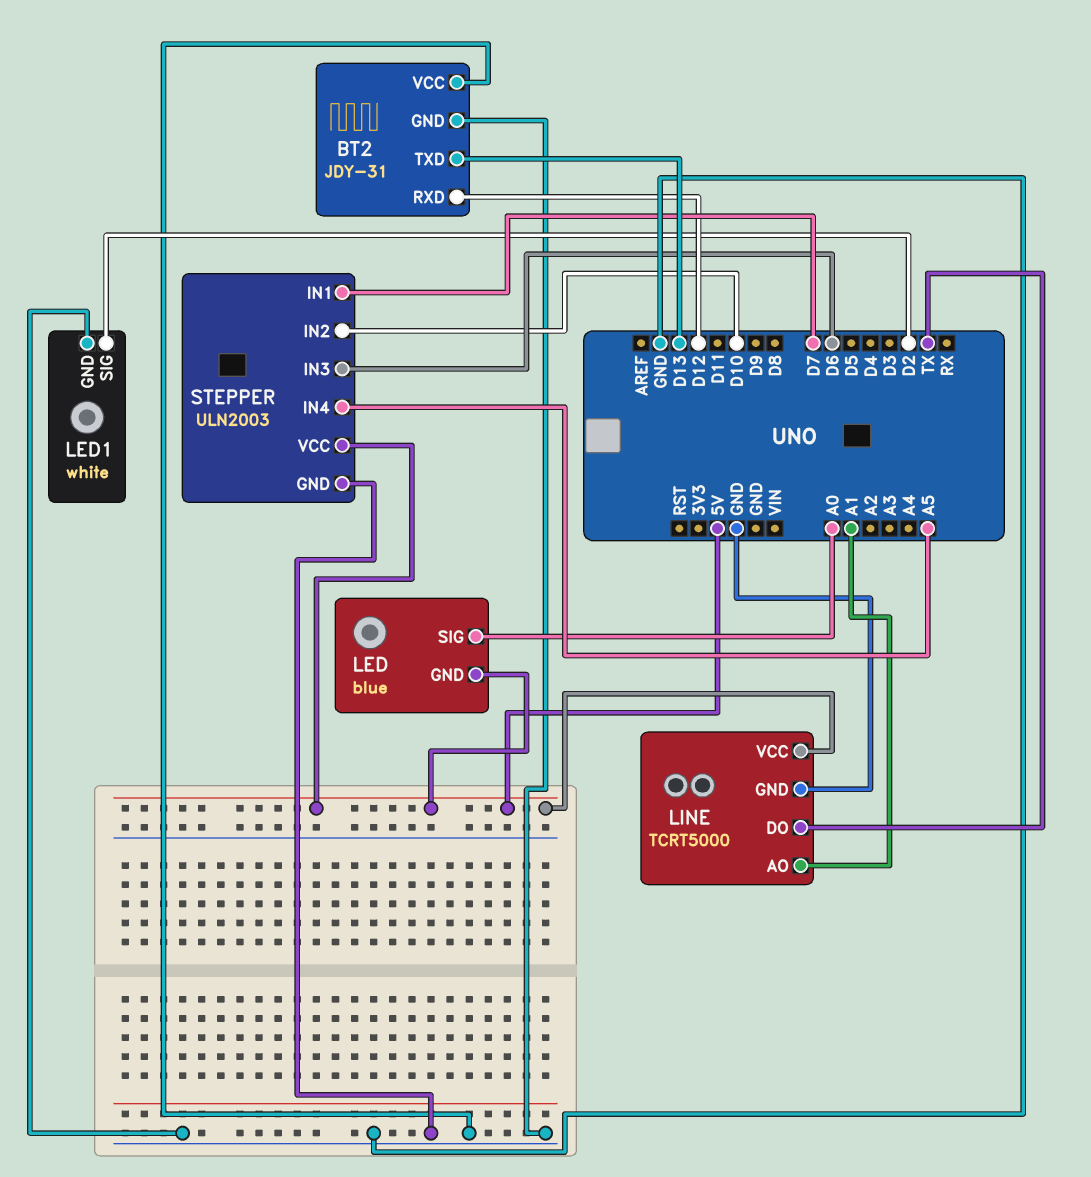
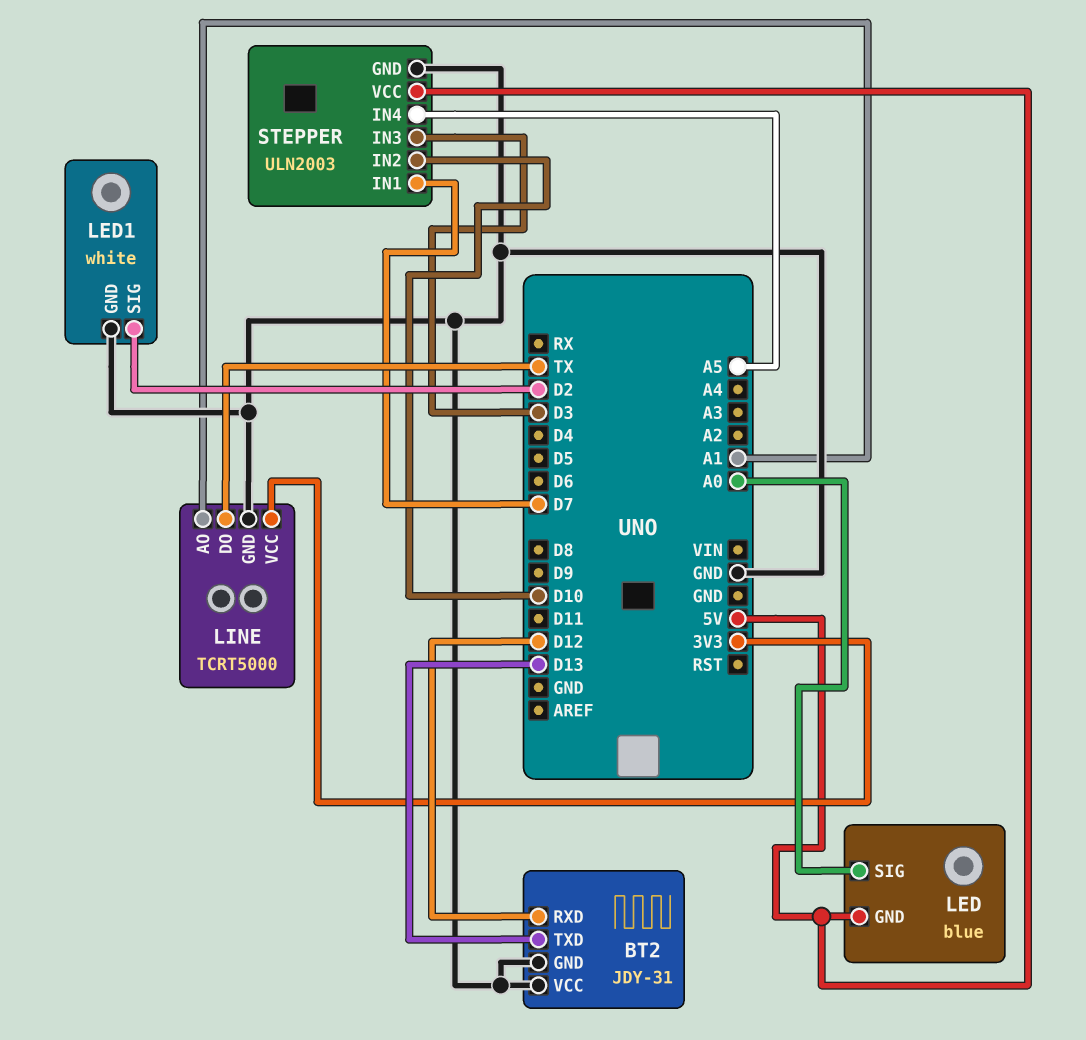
LINE pin VCC: 5V -> 3V3
STEPPER pin IN3: D6 -> D3

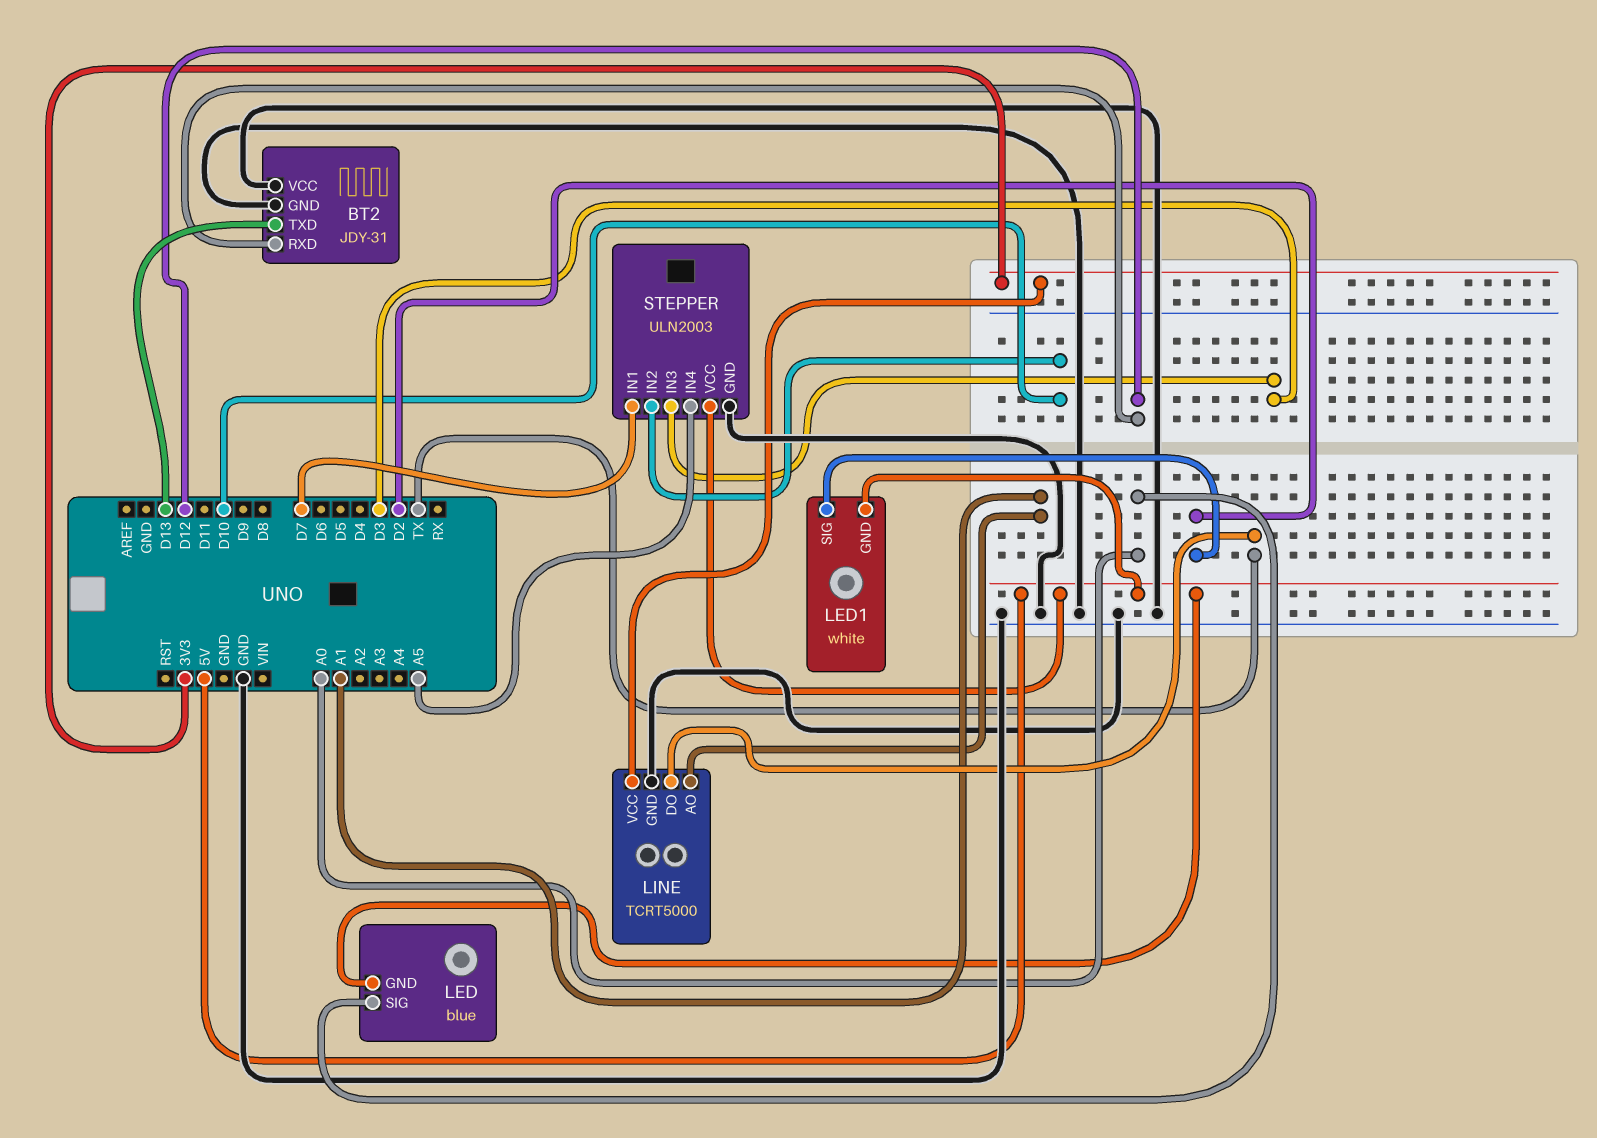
LED1 pin GND: GND -> 5V

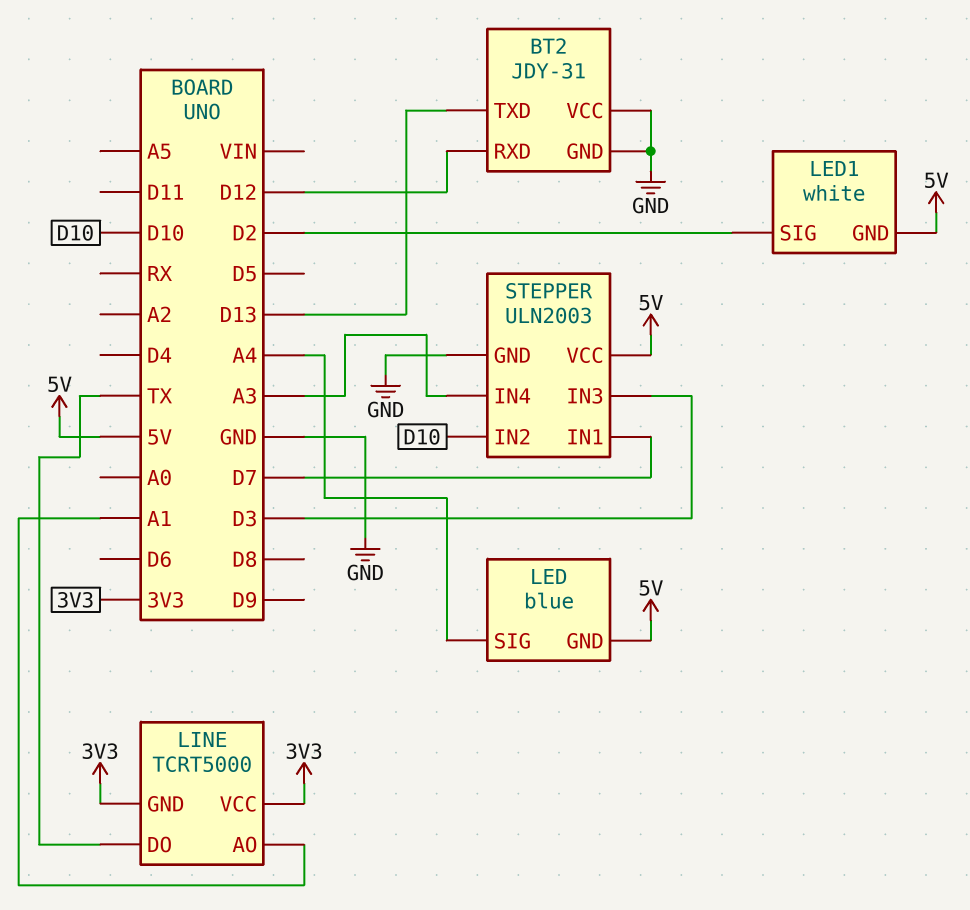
LED pin SIG: A0 -> A4
LINE pin GND: GND -> 3V3
STEPPER pin IN4: A5 -> A3

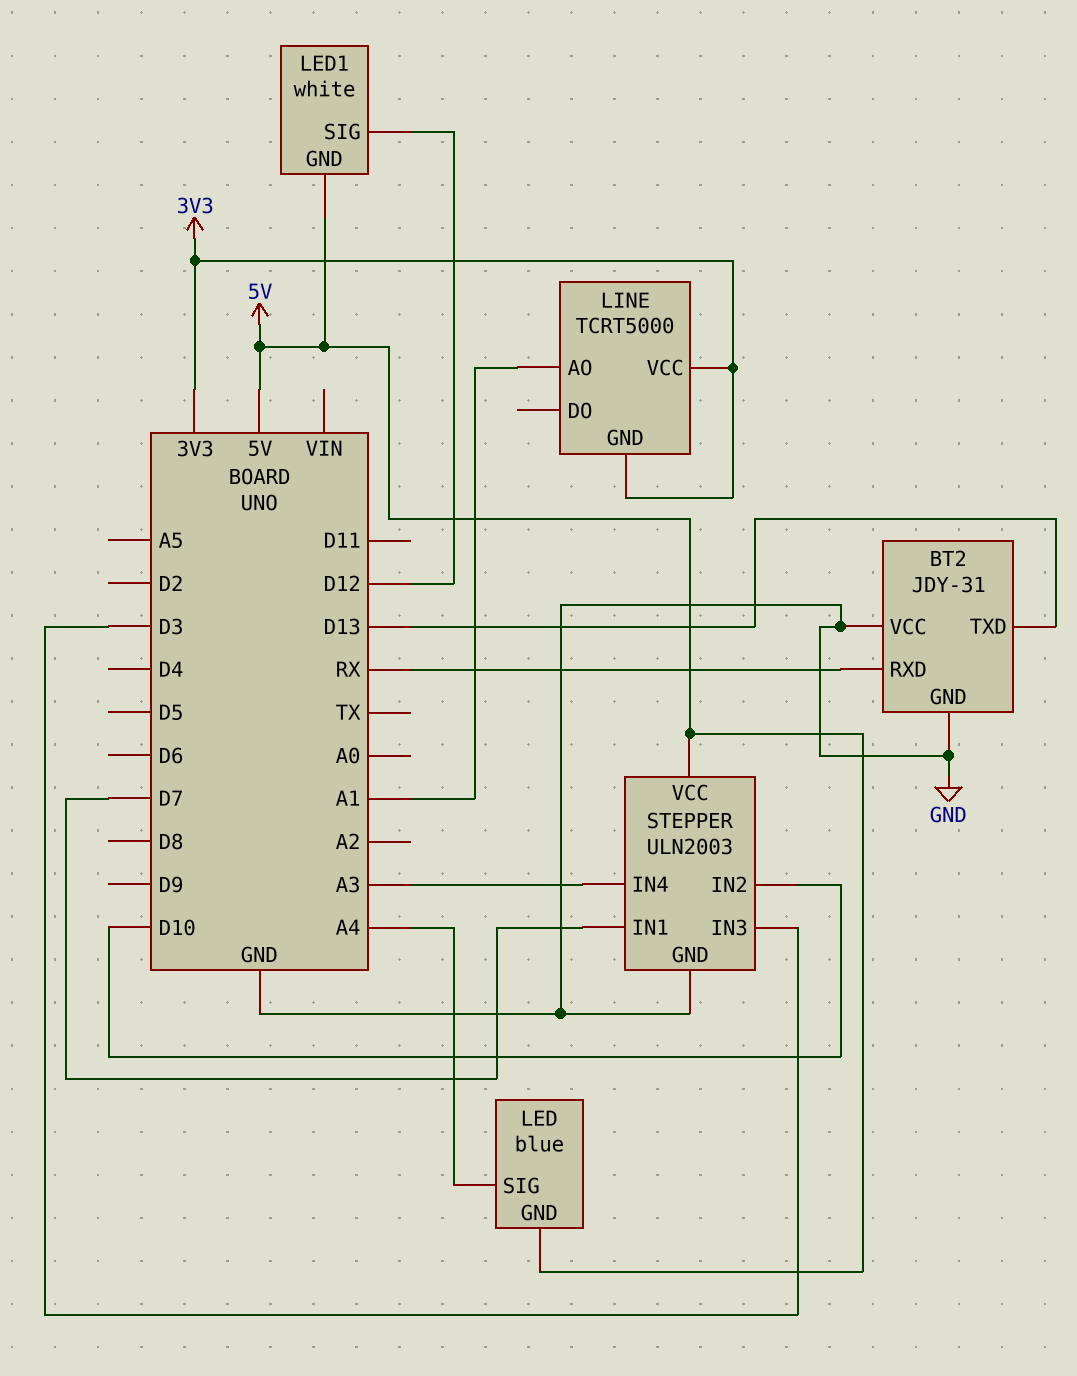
BT2 pin RXD: D12 -> RX
LED1 pin SIG: D2 -> D12
LINE pin DO: TX -> none

